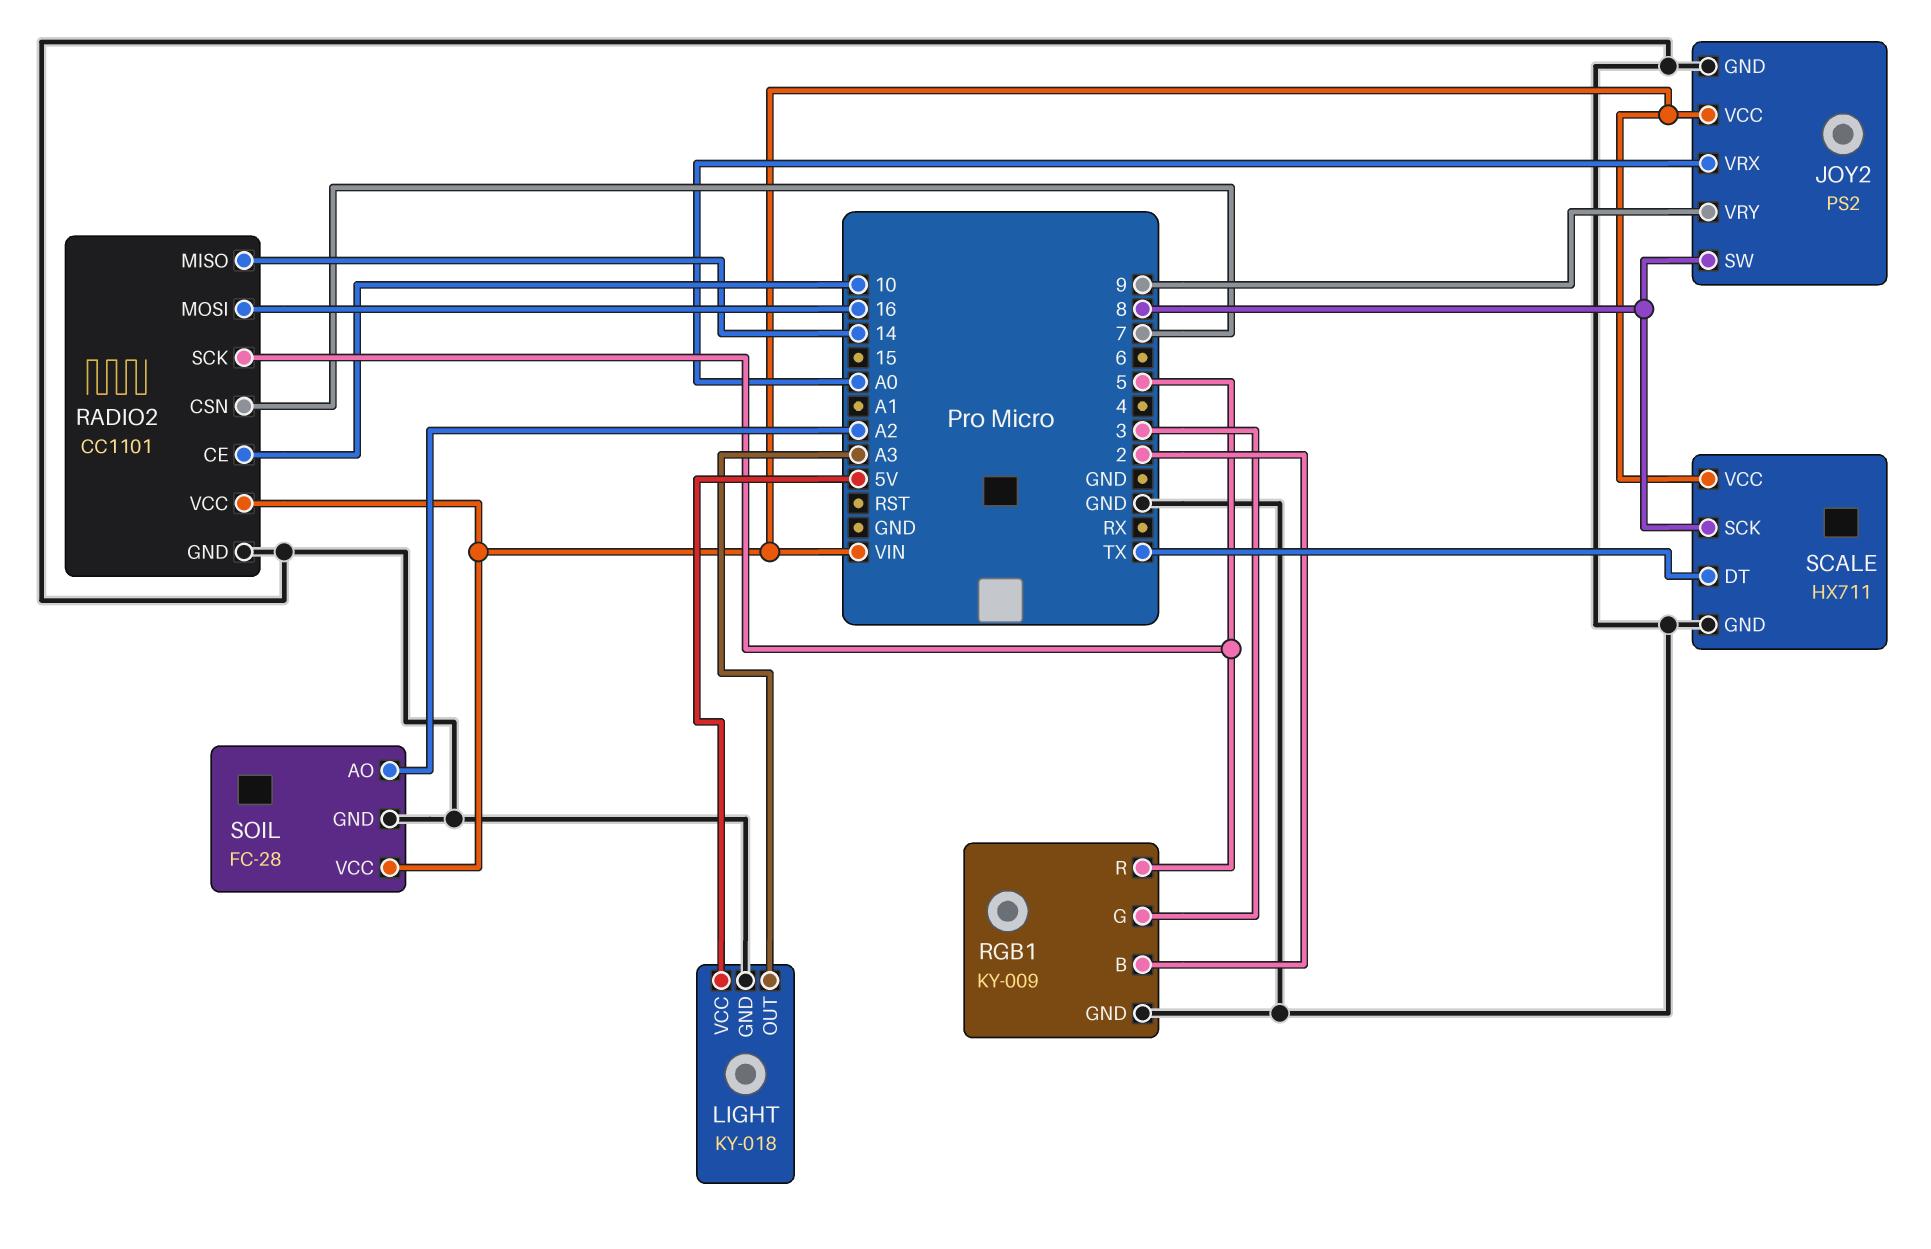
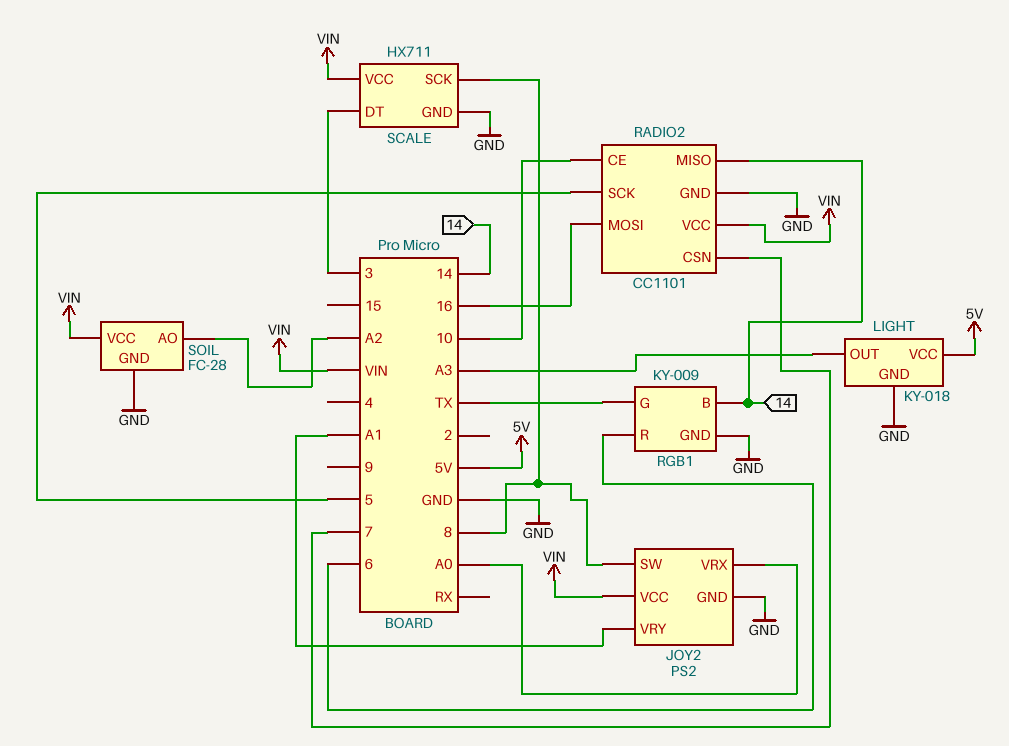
JOY2 pin VRY: 9 -> A1
RGB1 pin B: 2 -> 14
RGB1 pin G: 3 -> TX
RGB1 pin R: 5 -> 6
SCALE pin DT: TX -> 3

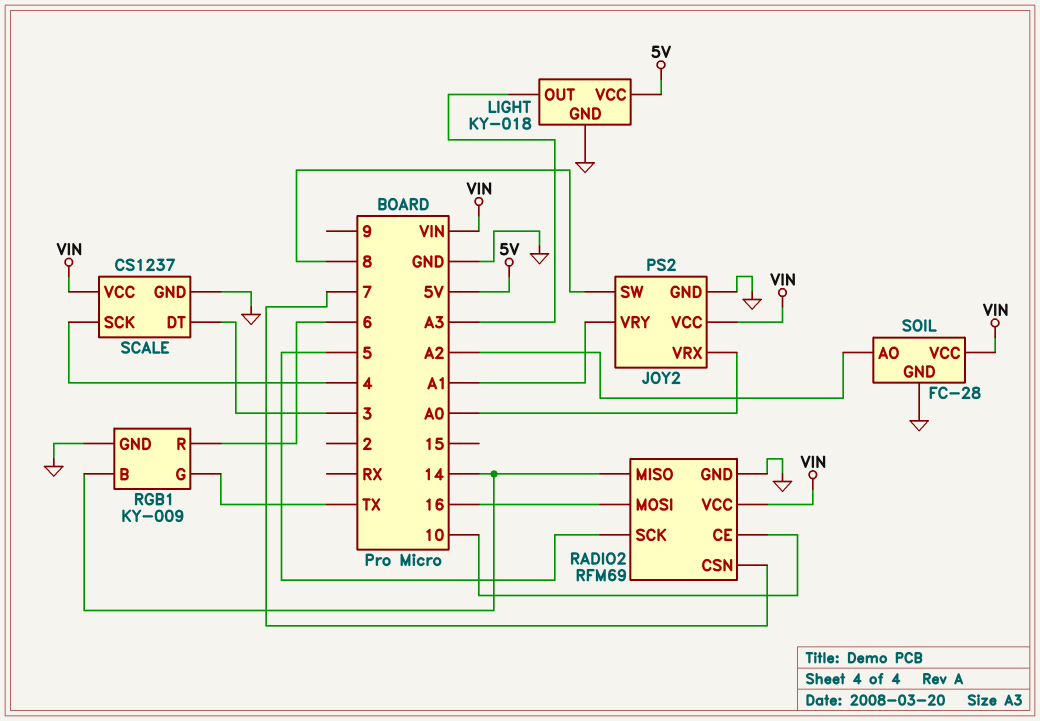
RADIO2: CC1101 -> RFM69
SCALE: HX711 -> CS1237
SCALE pin SCK: 8 -> 4

